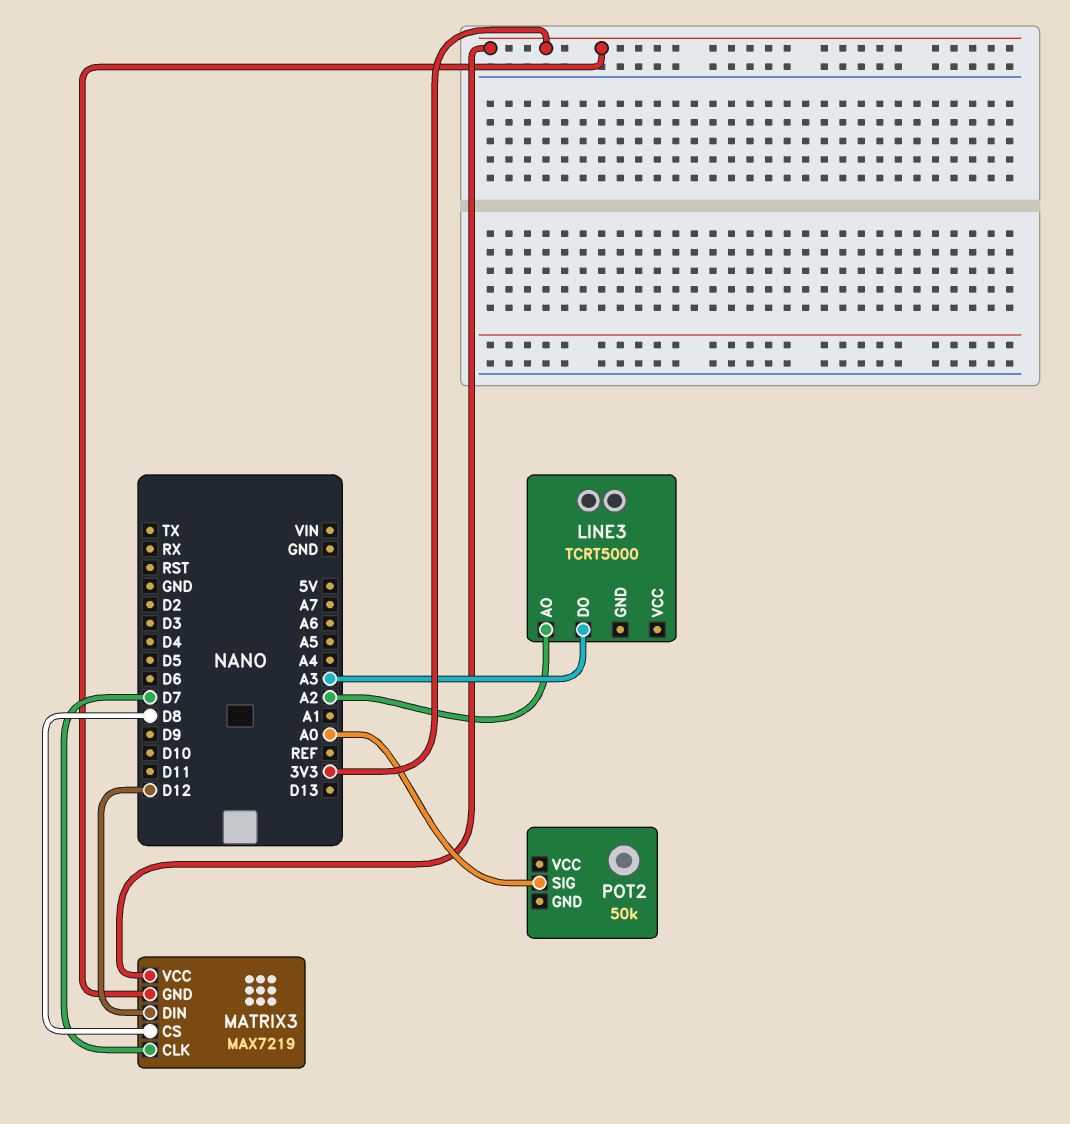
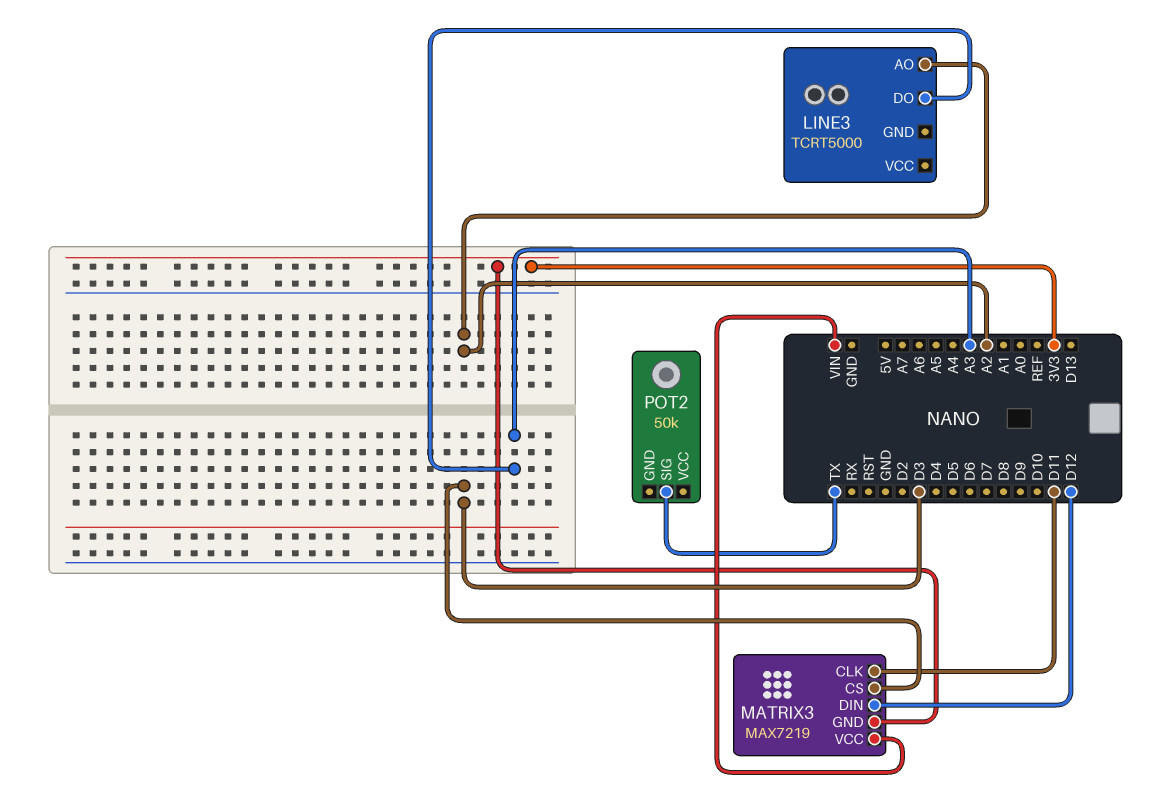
MATRIX3 pin CLK: D7 -> D11
MATRIX3 pin CS: D8 -> D3
MATRIX3 pin VCC: 3V3 -> VIN
POT2 pin SIG: A0 -> TX

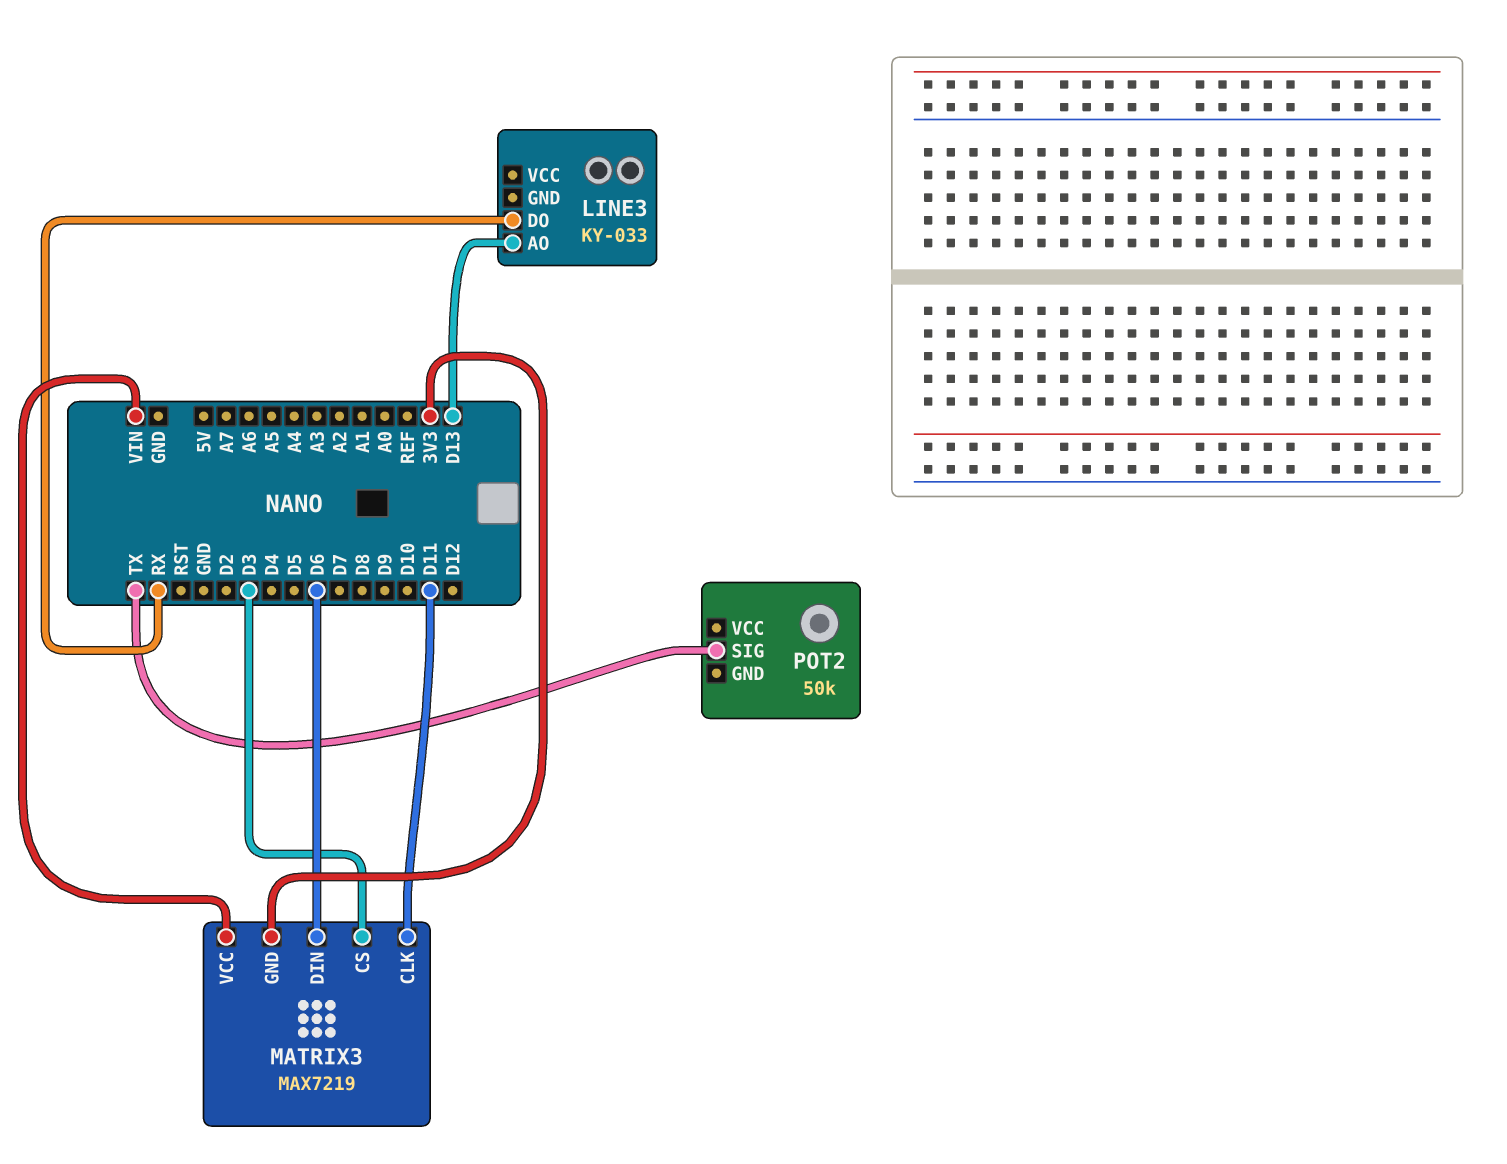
LINE3: TCRT5000 -> KY-033
LINE3 pin AO: A2 -> D13
LINE3 pin DO: A3 -> RX
MATRIX3 pin DIN: D12 -> D6

